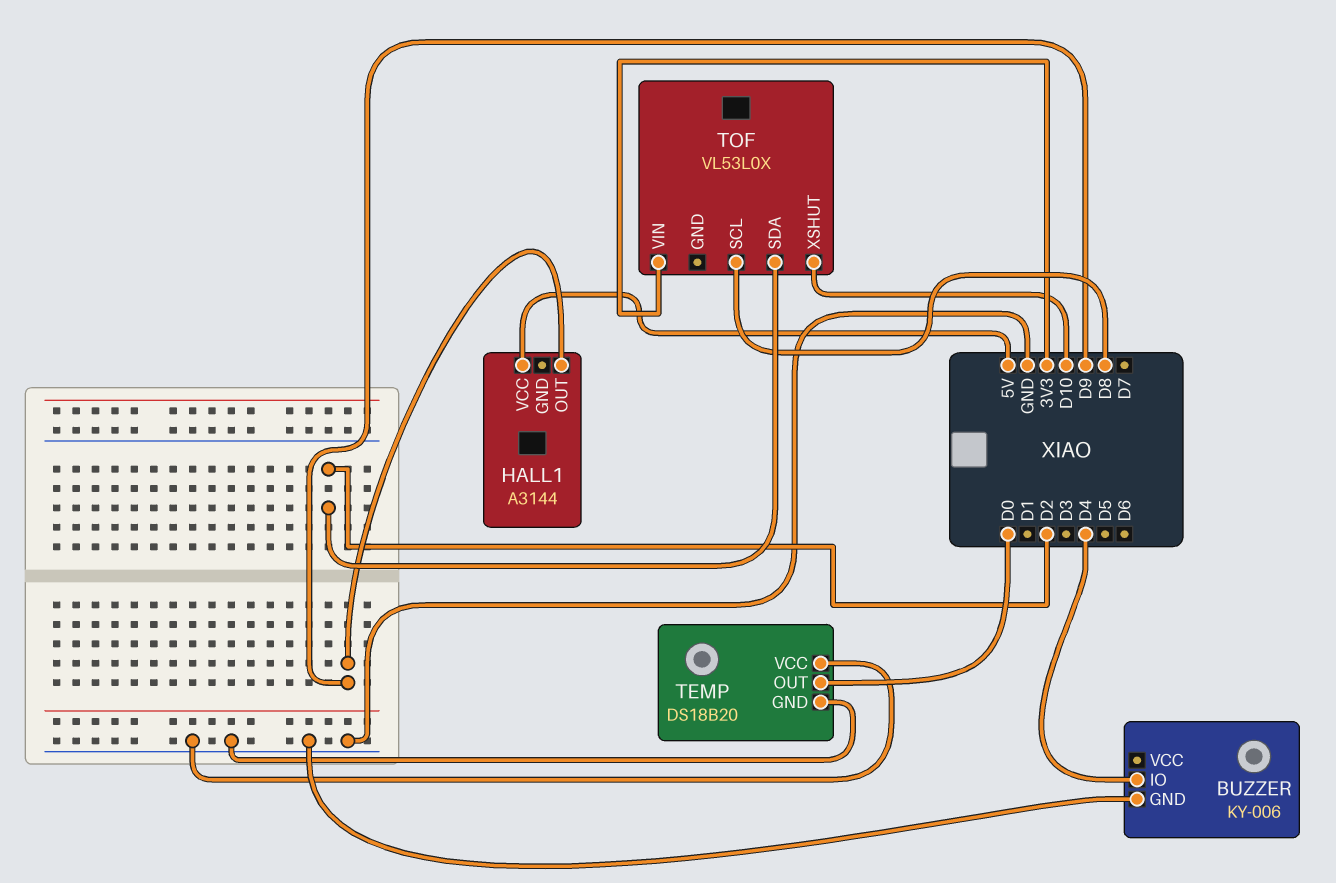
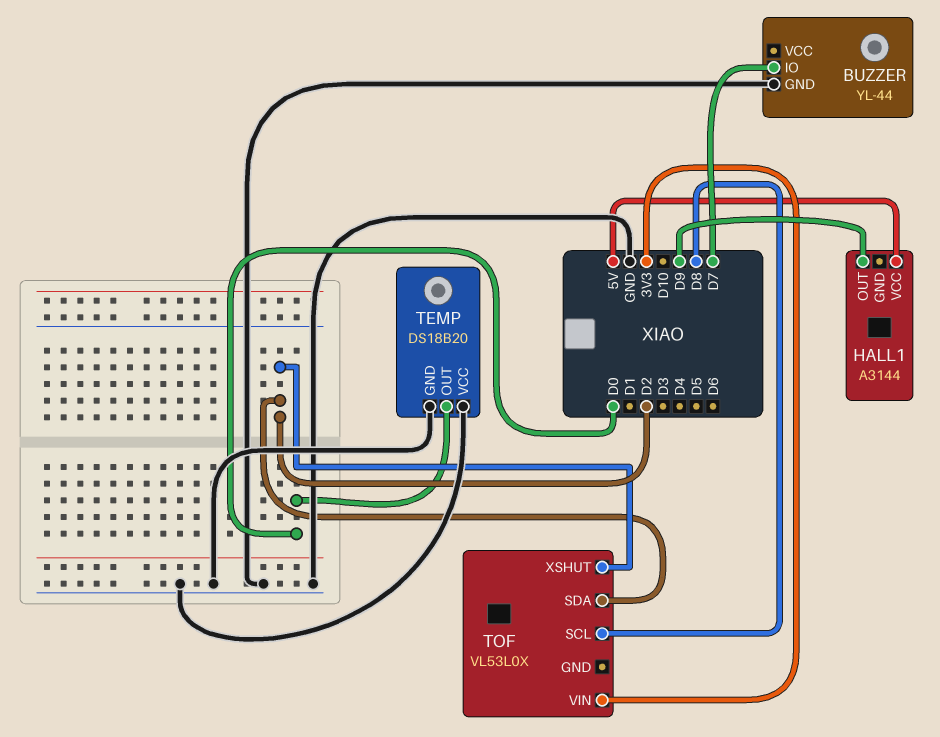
BUZZER: KY-006 -> YL-44
BUZZER pin IO: D4 -> D7
TOF pin XSHUT: D10 -> D2

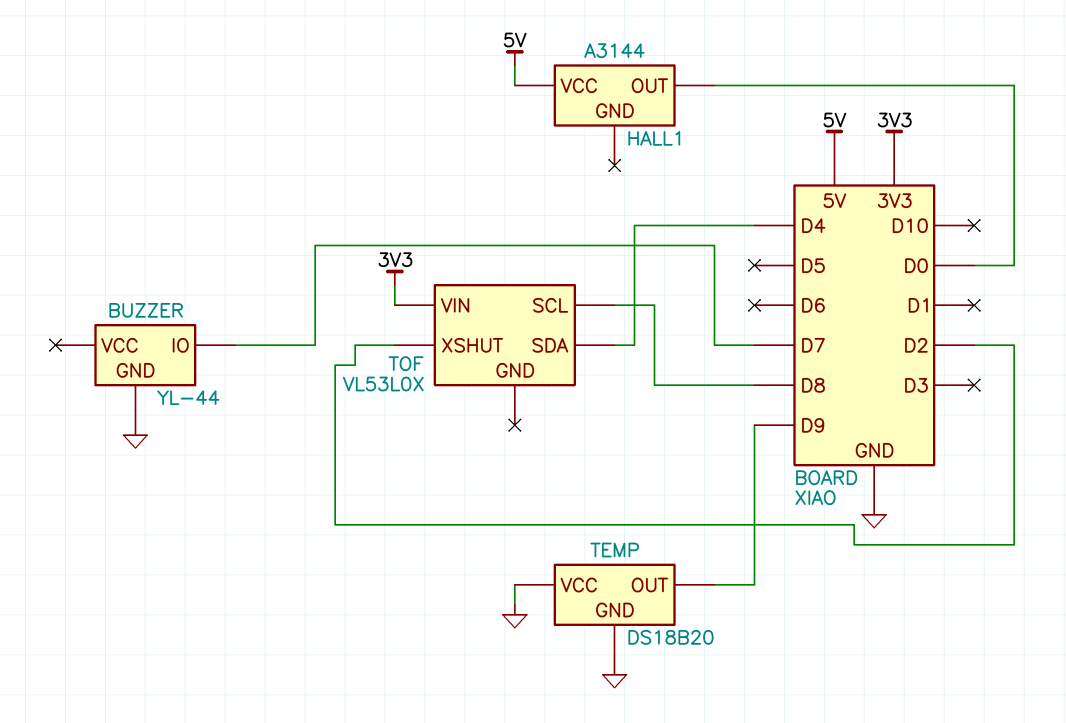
HALL1 pin OUT: D9 -> D0
TEMP pin OUT: D0 -> D9
TOF pin SDA: D2 -> D4

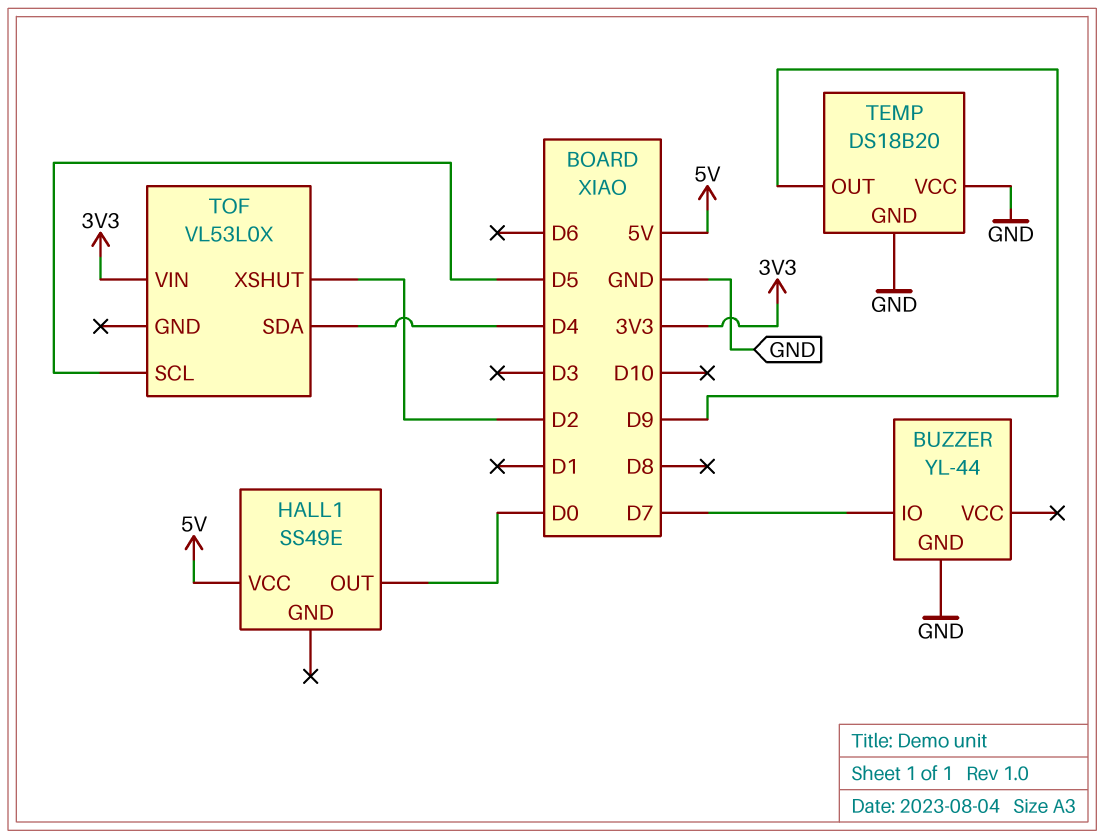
HALL1: A3144 -> SS49E
TOF pin SCL: D8 -> D5

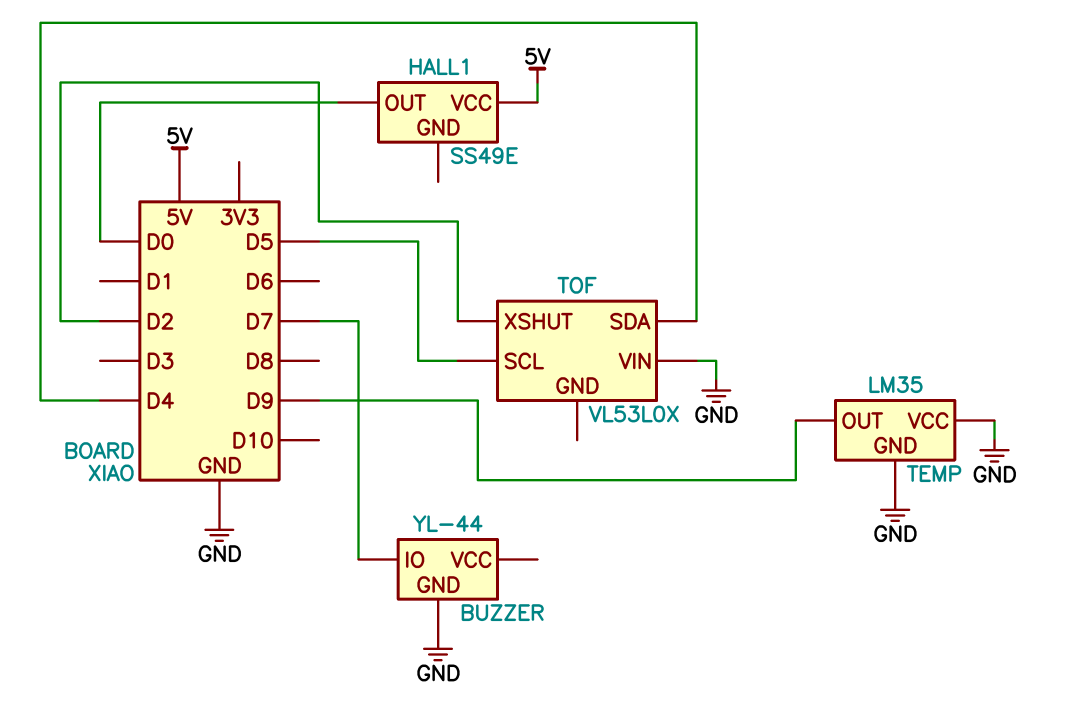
TEMP: DS18B20 -> LM35
TOF pin VIN: 3V3 -> GND

